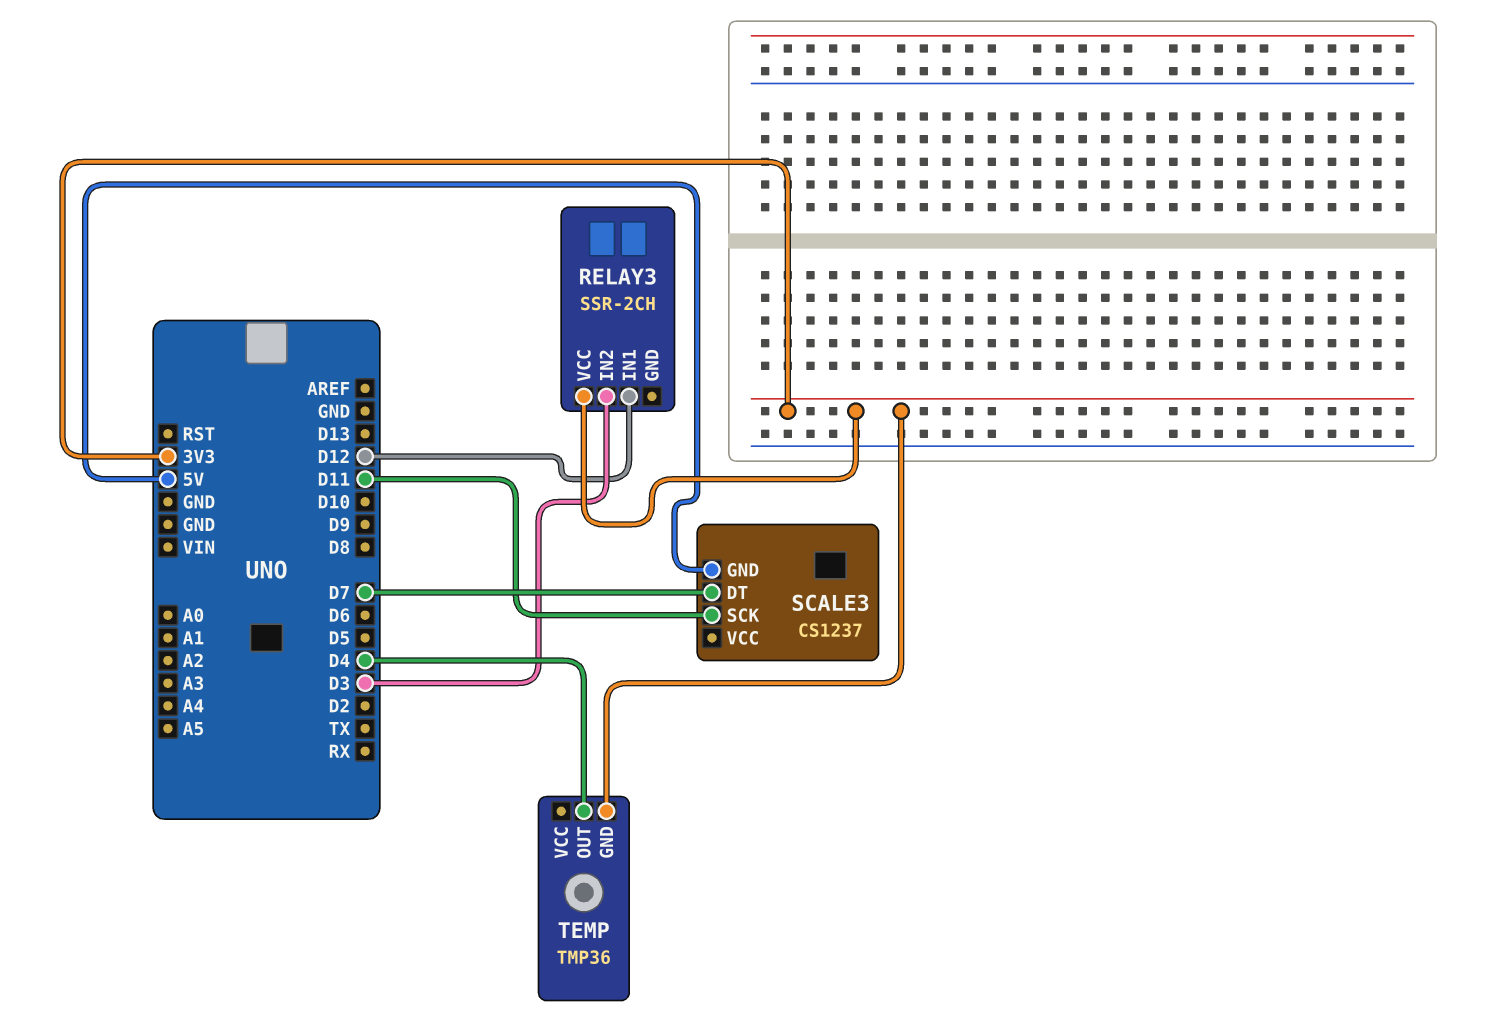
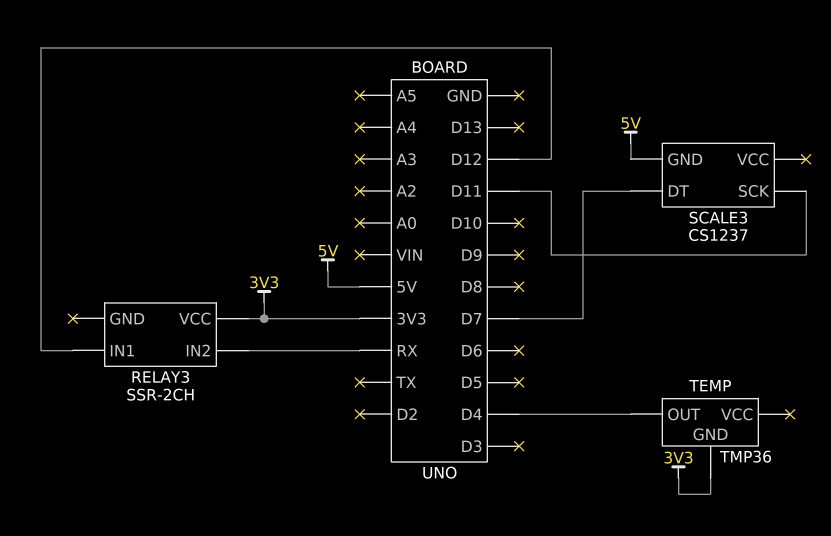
RELAY3 pin IN2: D3 -> RX

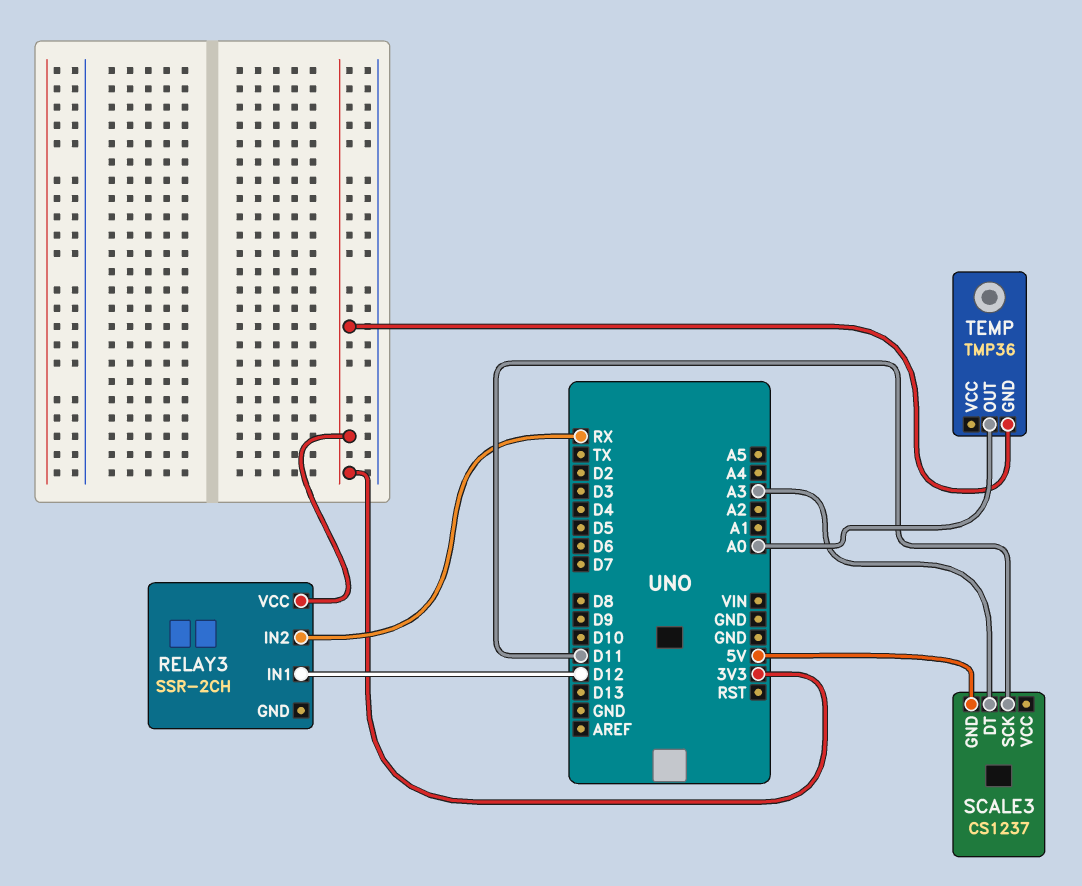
SCALE3 pin DT: D7 -> A3
TEMP pin OUT: D4 -> A0

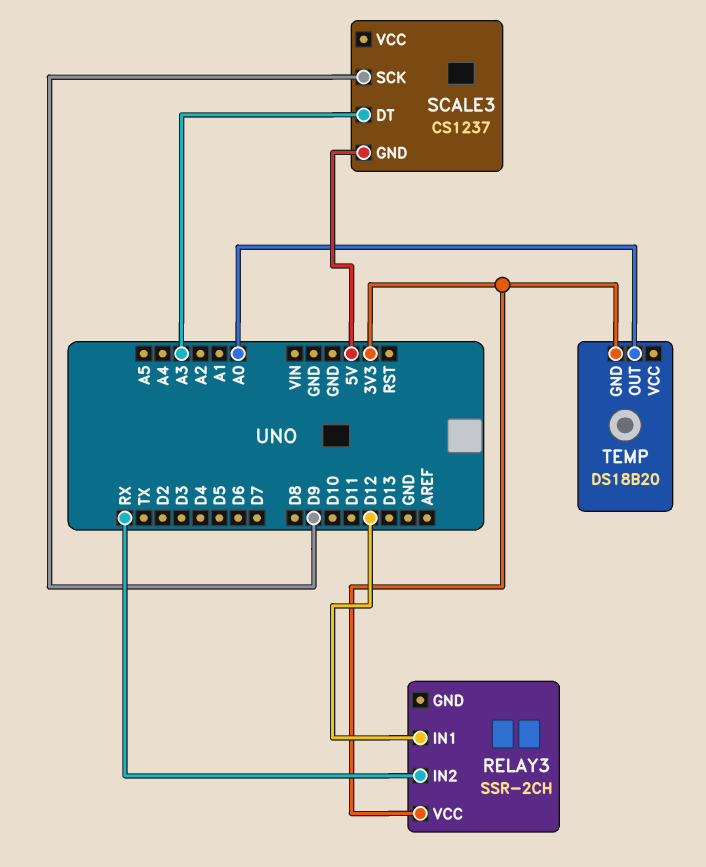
SCALE3 pin SCK: D11 -> D9
TEMP: TMP36 -> DS18B20

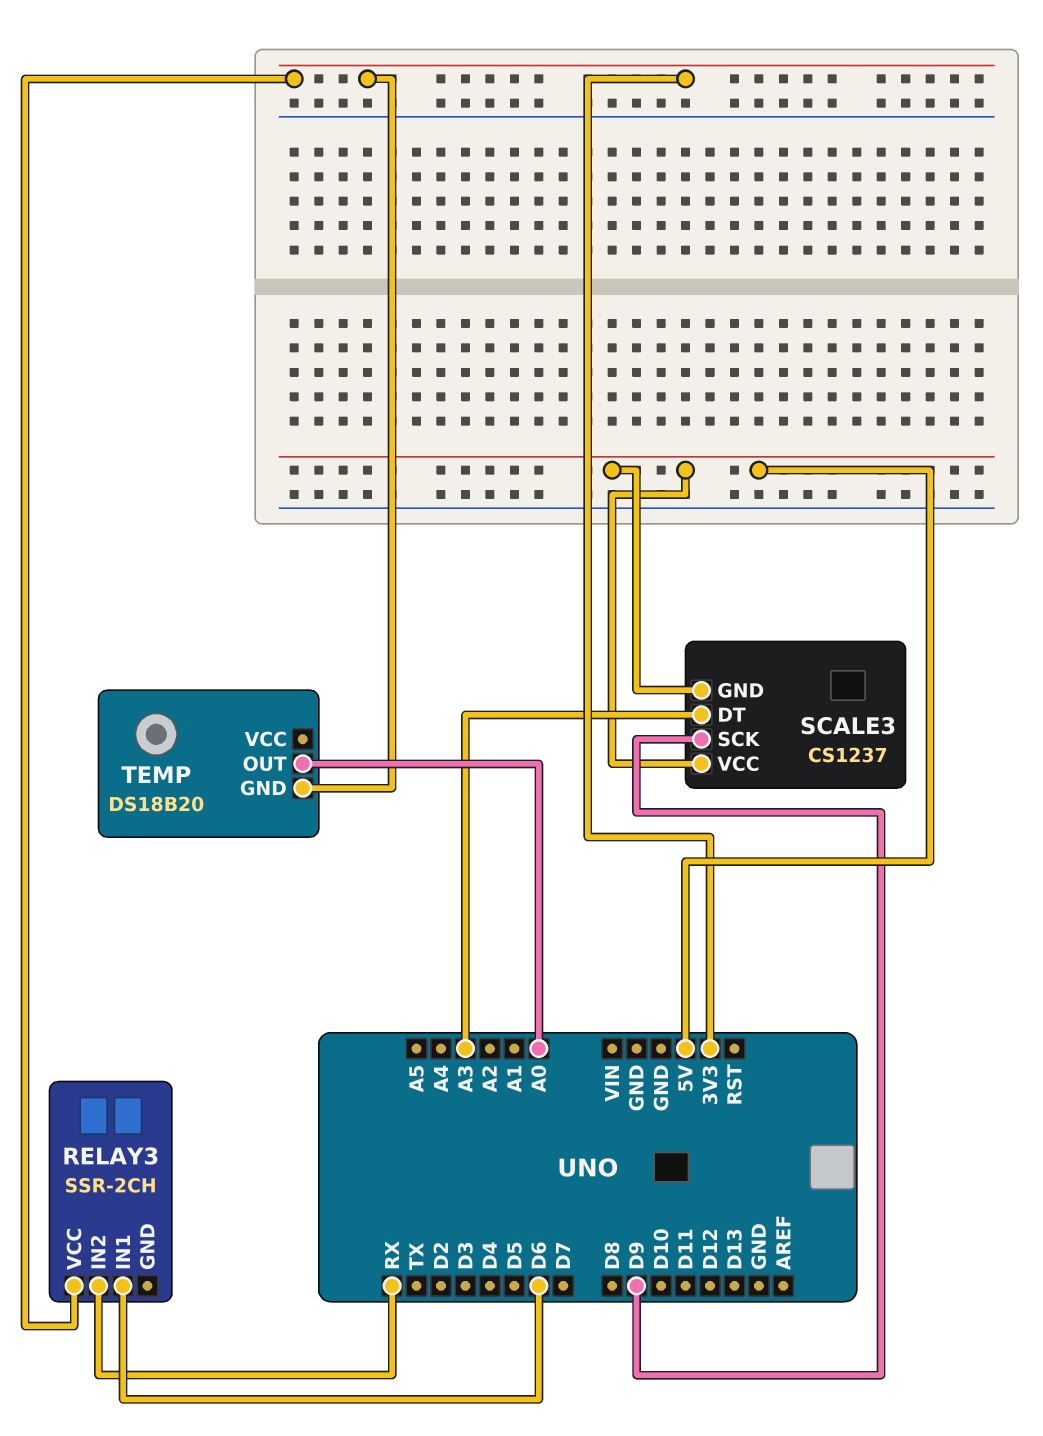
RELAY3 pin IN1: D12 -> D6
SCALE3 pin VCC: none -> 5V

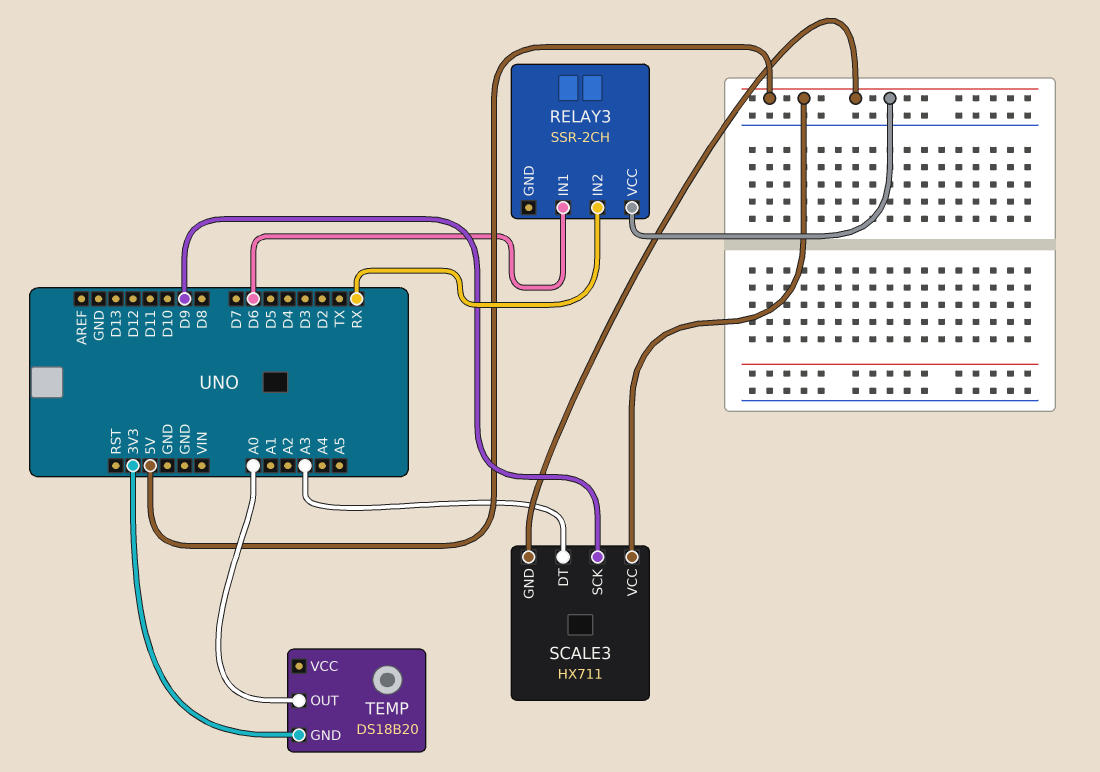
RELAY3 pin VCC: 3V3 -> 5V
SCALE3: CS1237 -> HX711

